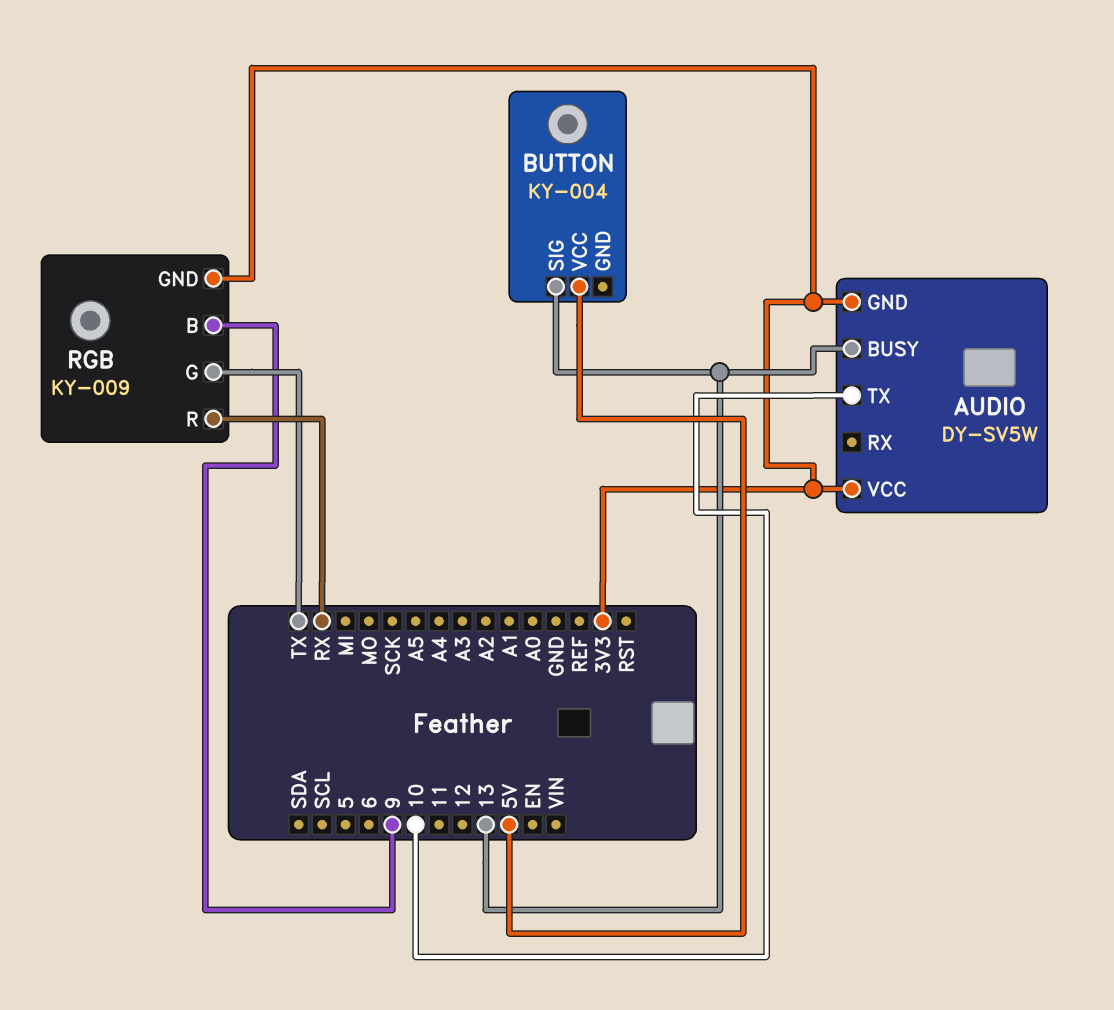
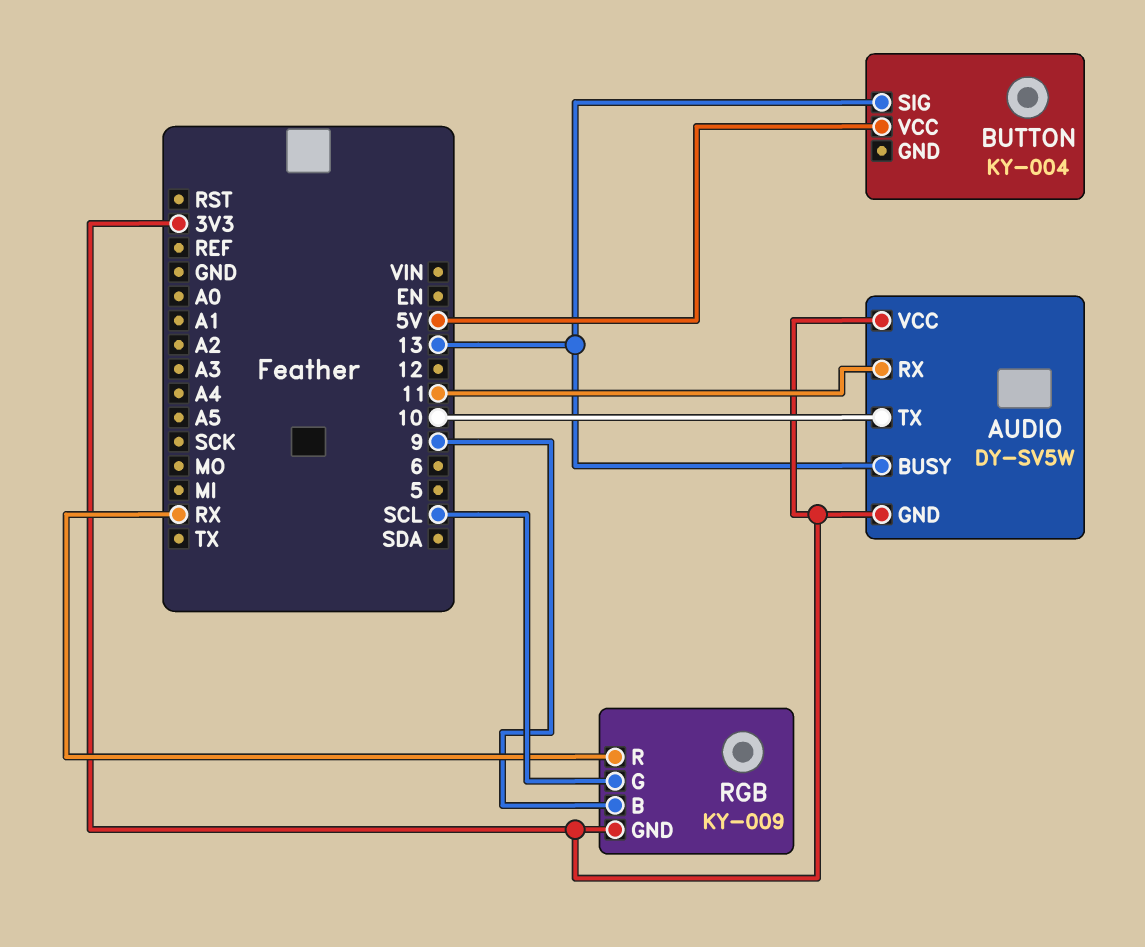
AUDIO pin RX: none -> 11
RGB pin G: TX -> SCL

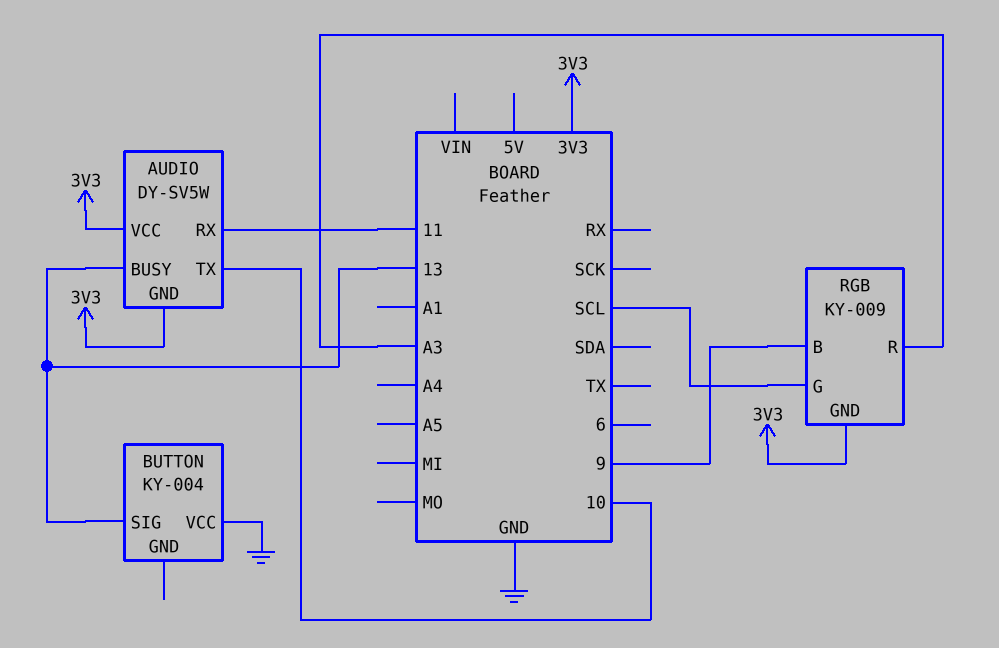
BUTTON pin VCC: 5V -> GND
RGB pin R: RX -> A3

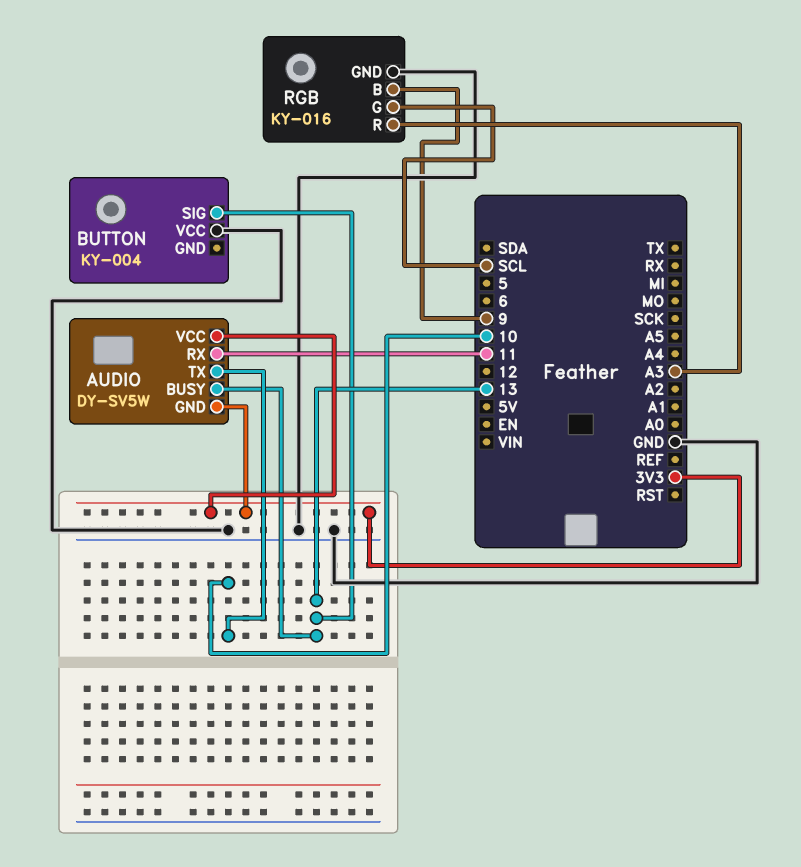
RGB: KY-009 -> KY-016
RGB pin GND: 3V3 -> GND

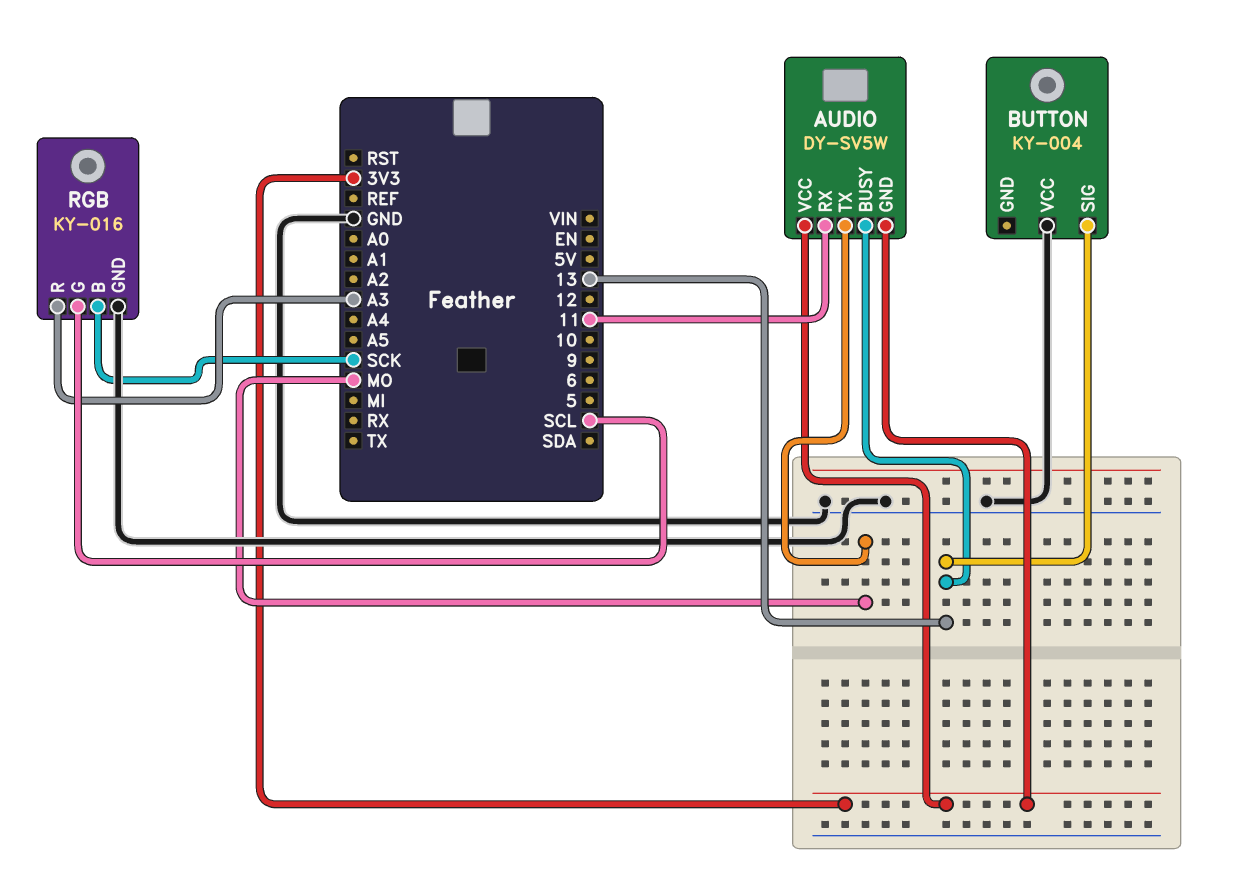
AUDIO pin TX: 10 -> MO
RGB pin B: 9 -> SCK

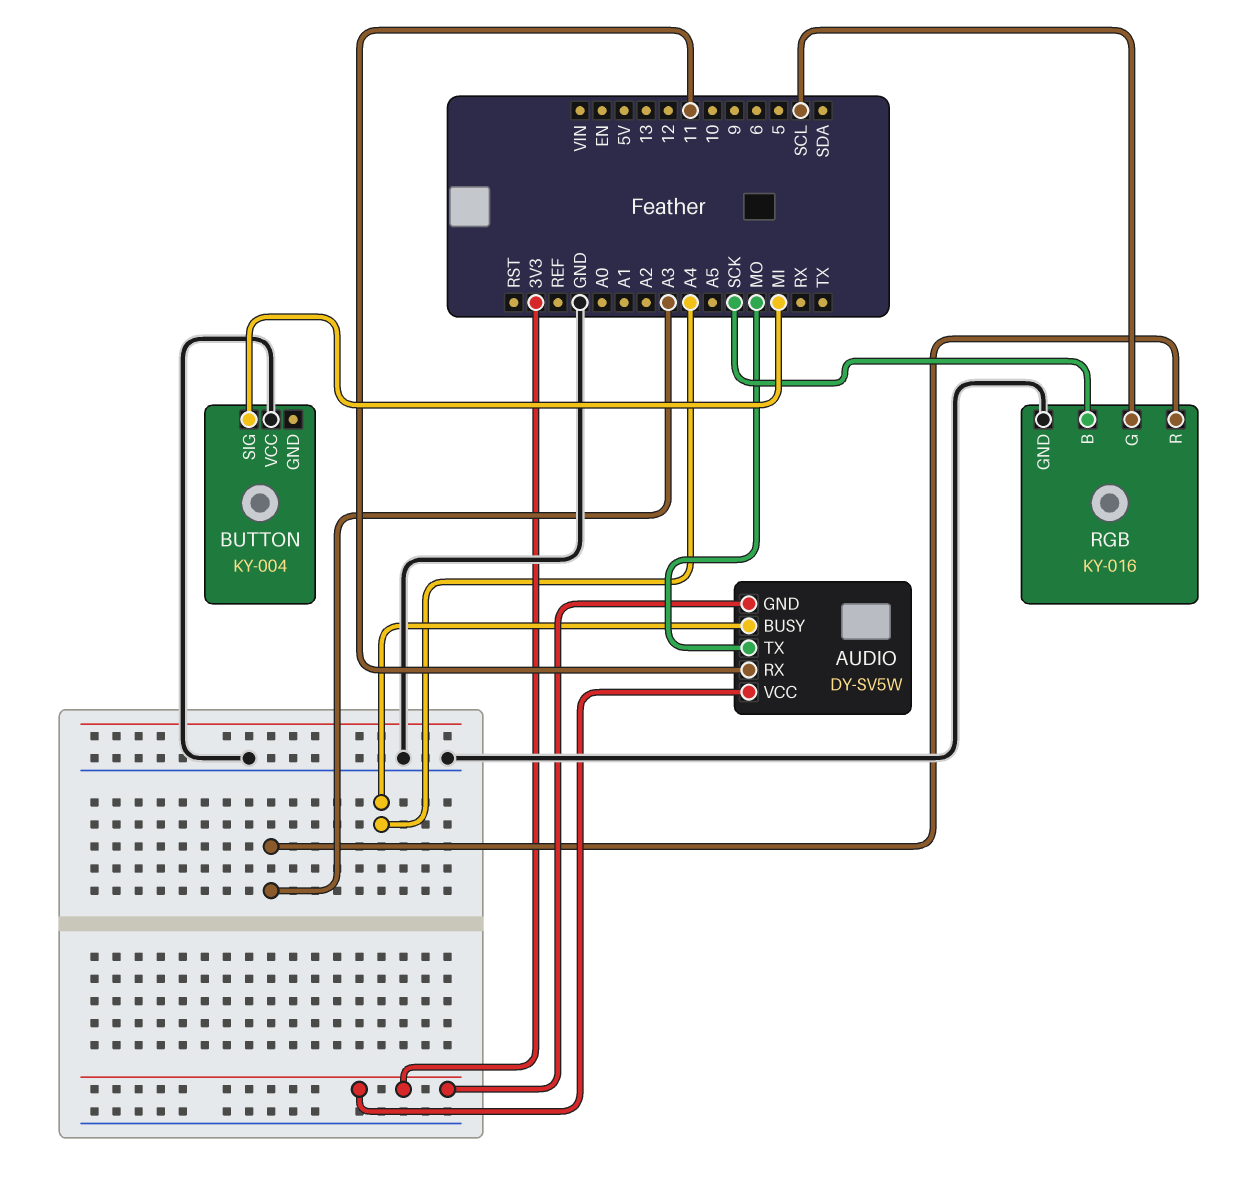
AUDIO pin BUSY: 13 -> A4
BUTTON pin SIG: 13 -> MI

